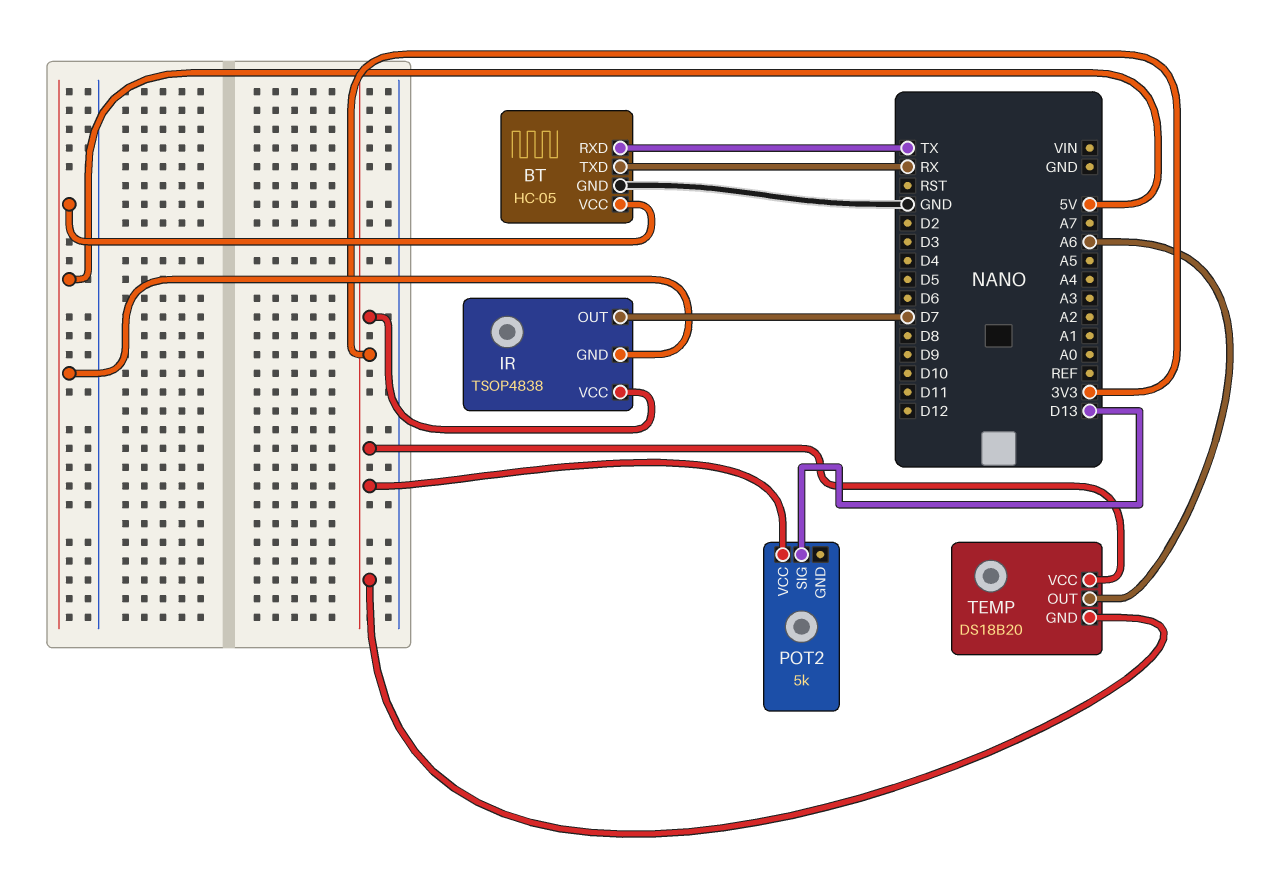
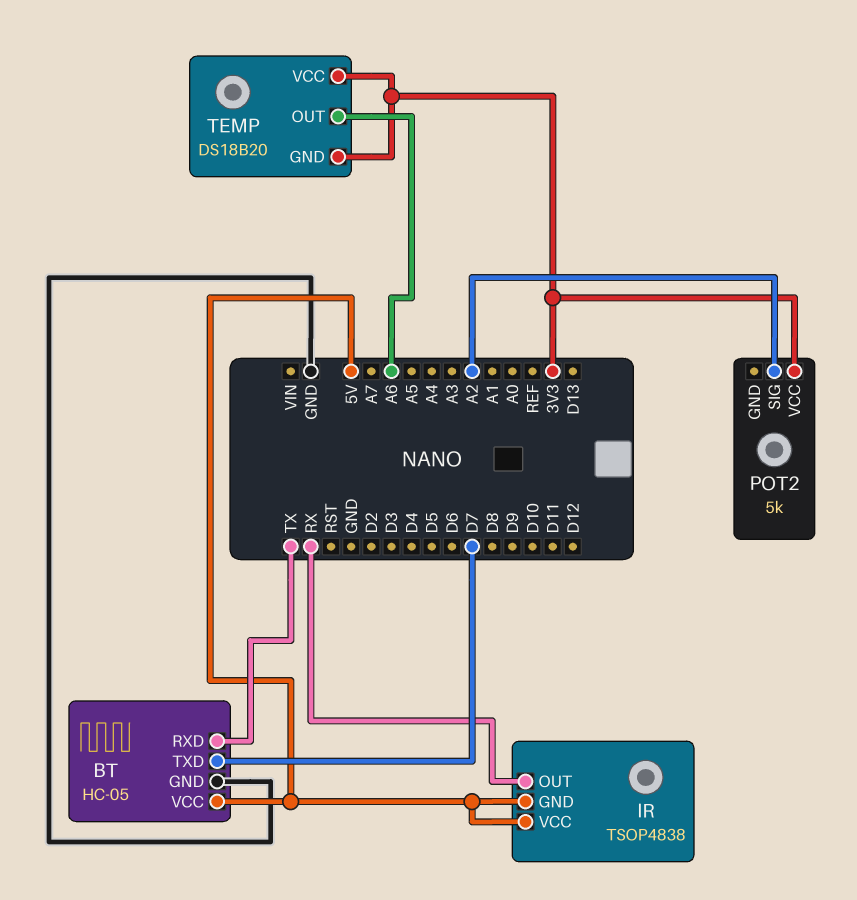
BT pin TXD: RX -> D7
IR pin OUT: D7 -> RX
IR pin VCC: 3V3 -> 5V
POT2 pin SIG: D13 -> A2

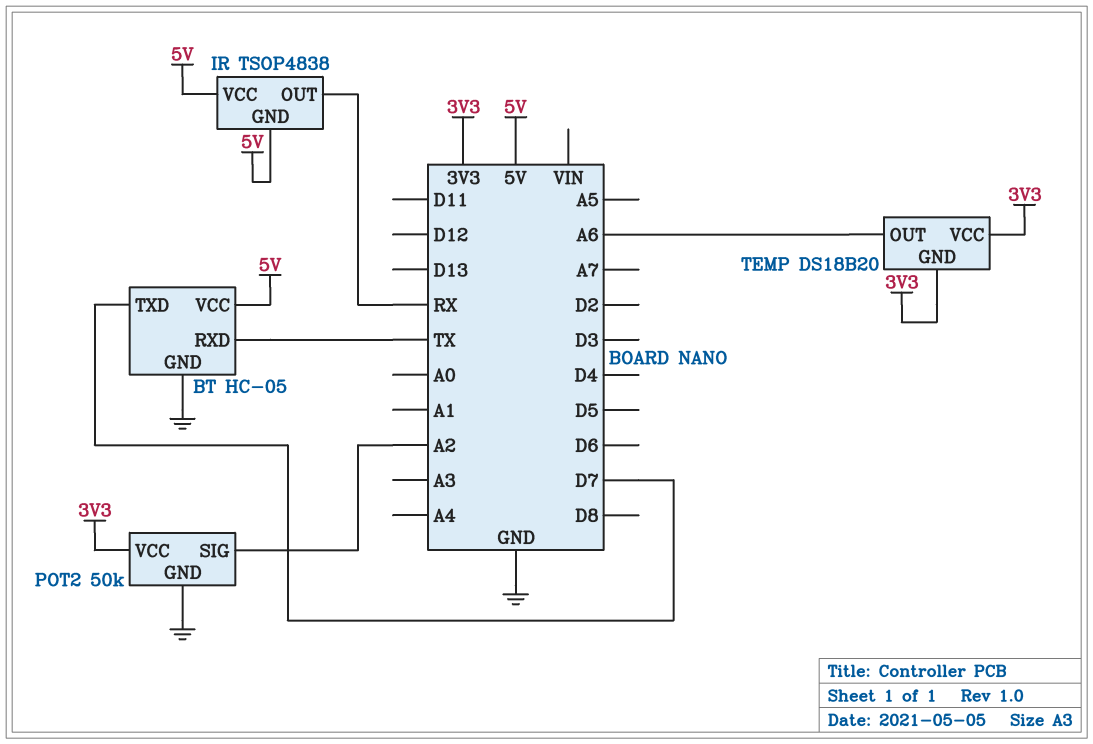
POT2: 5k -> 50k
POT2 pin GND: none -> GND

